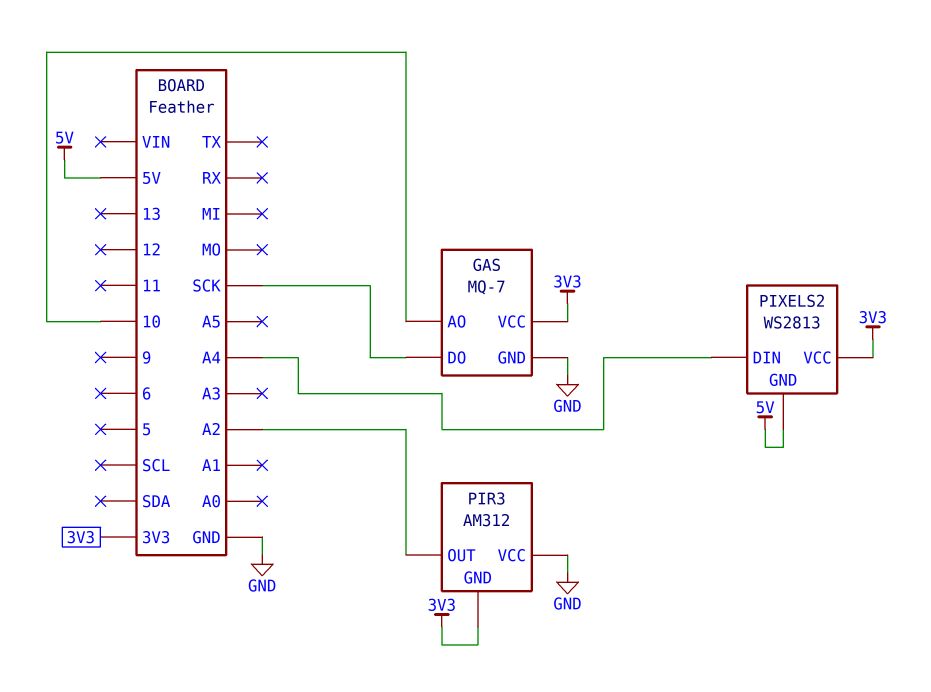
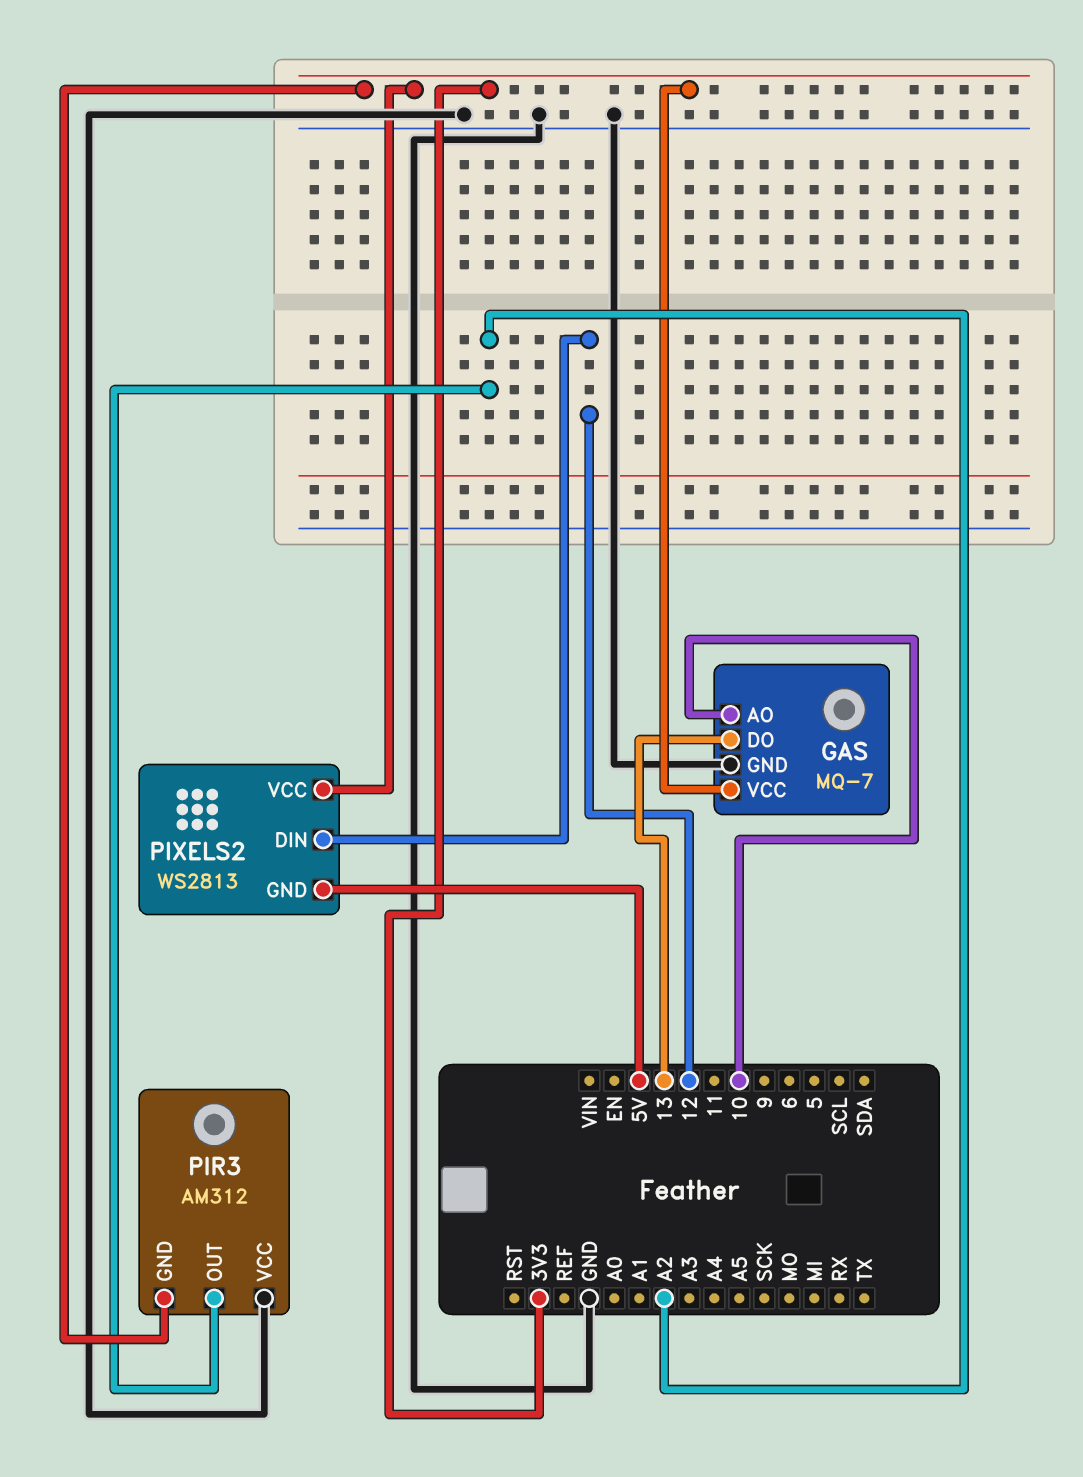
GAS pin DO: SCK -> 13
PIXELS2 pin DIN: A4 -> 12

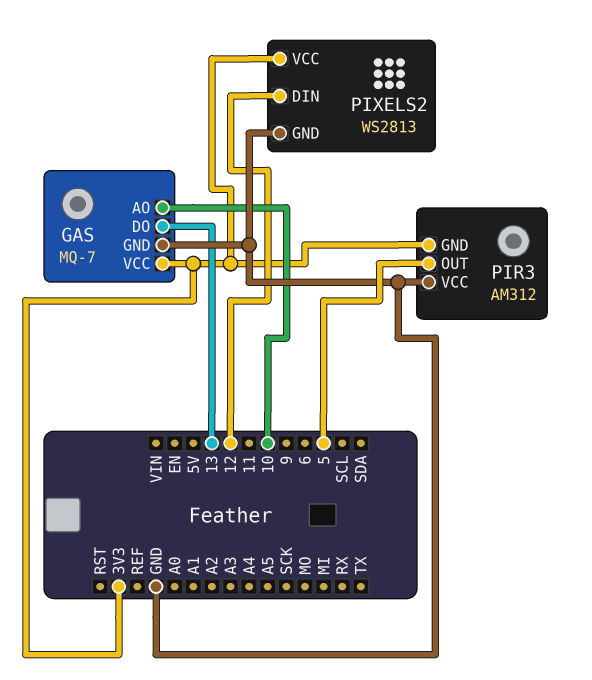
PIR3 pin OUT: A2 -> 5
PIXELS2 pin GND: 5V -> GND

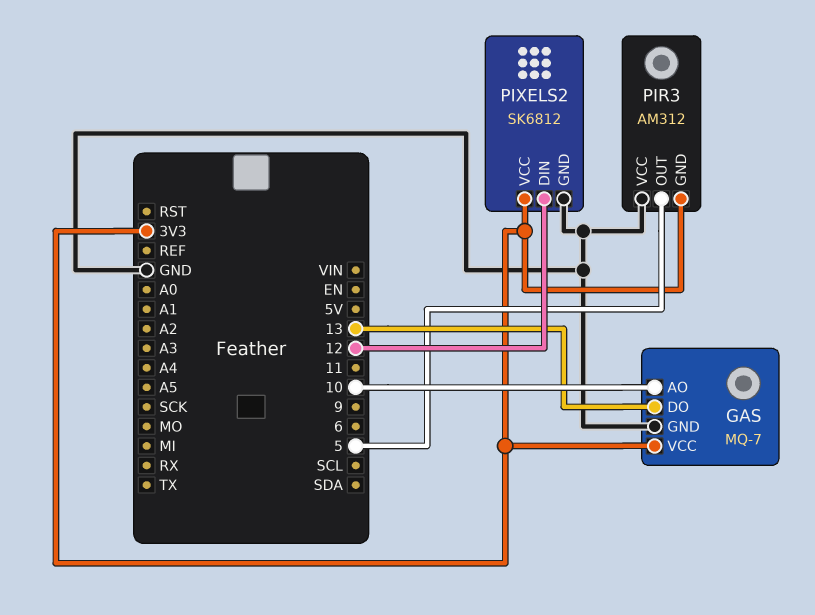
PIXELS2: WS2813 -> SK6812

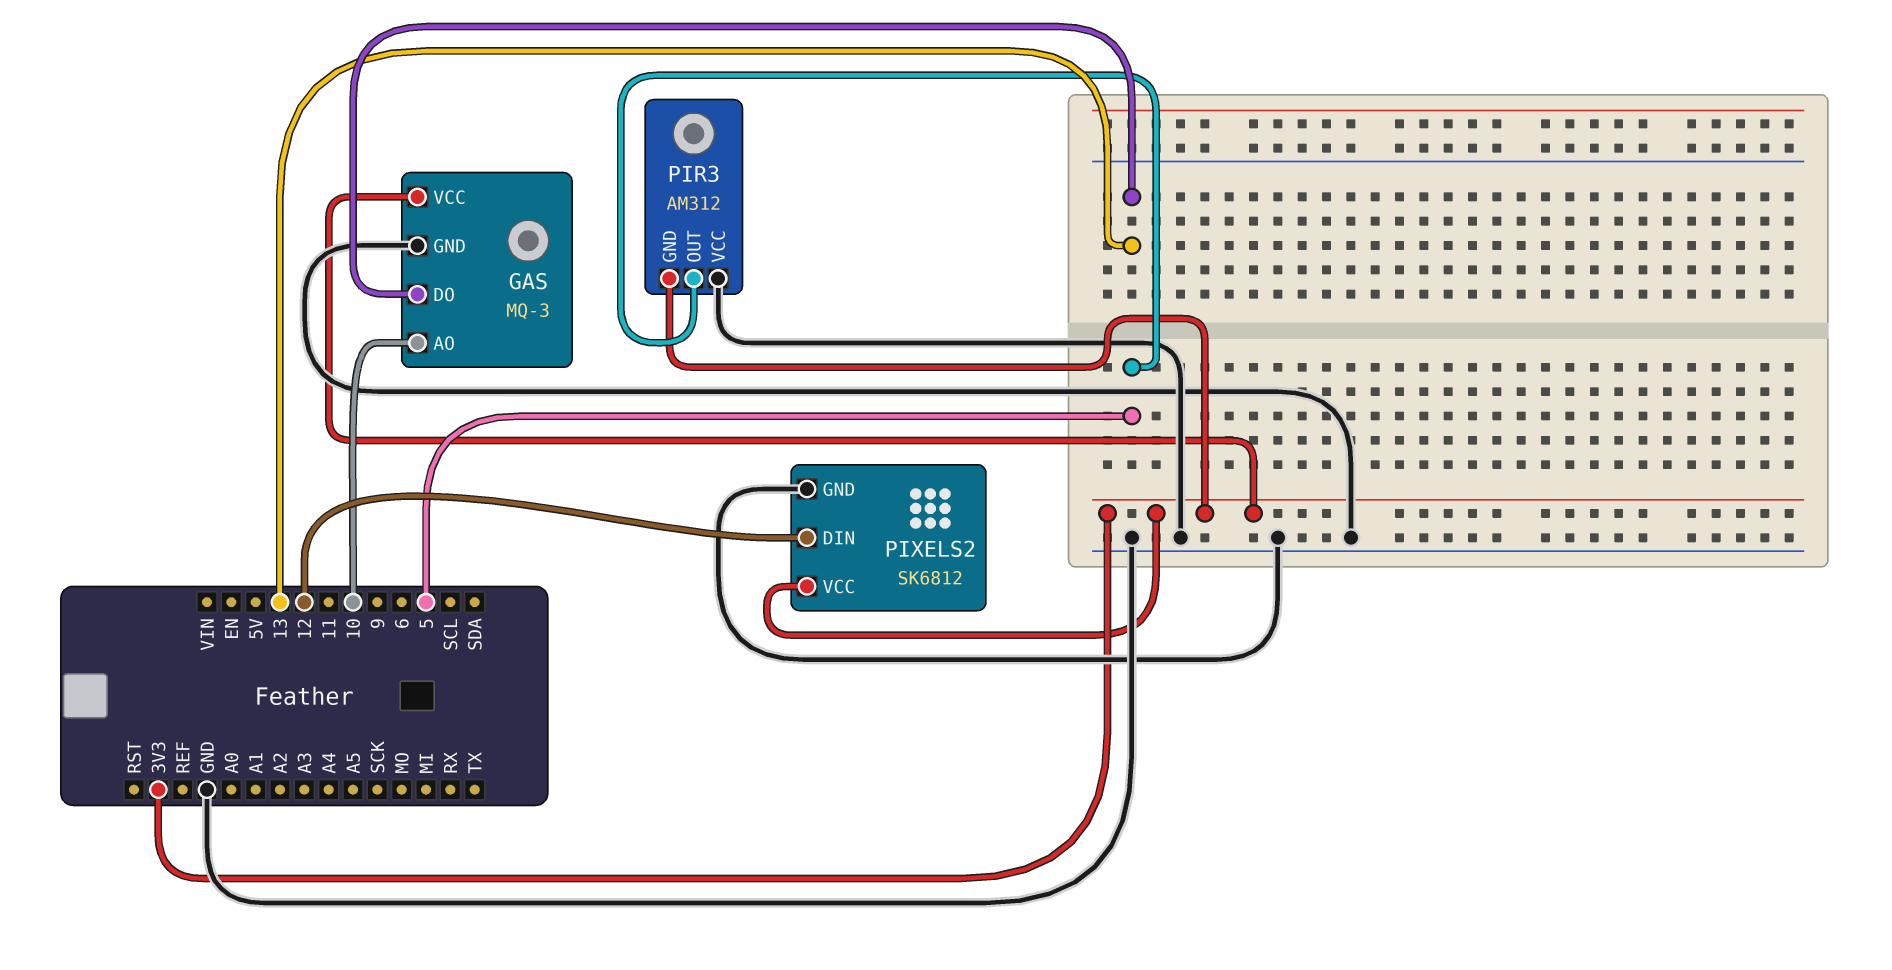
GAS: MQ-7 -> MQ-3

